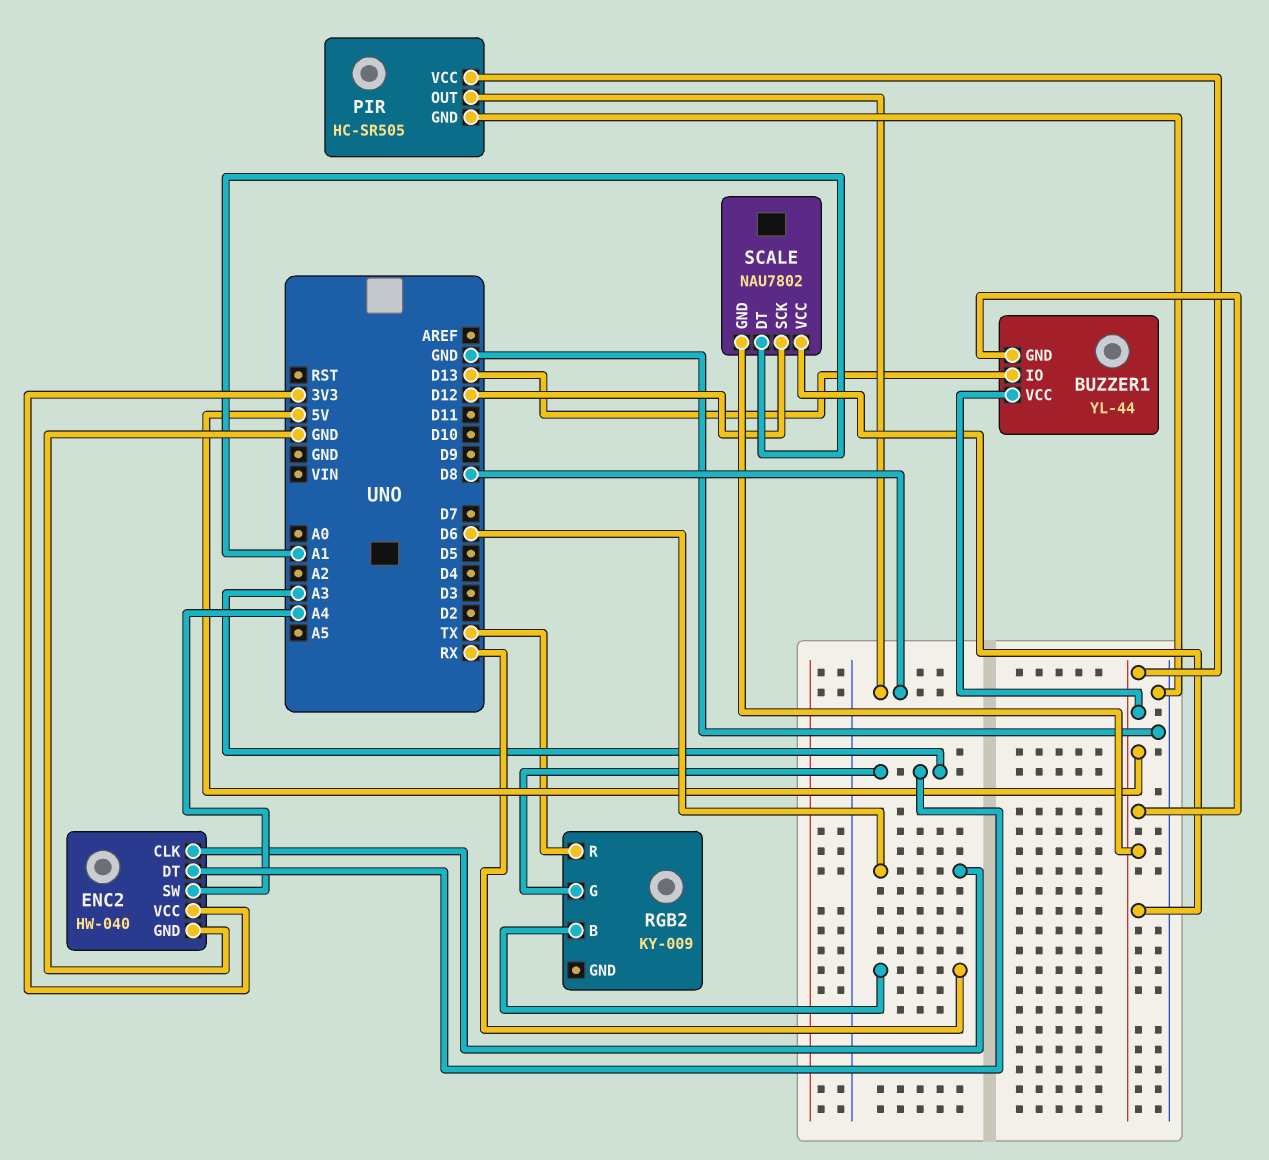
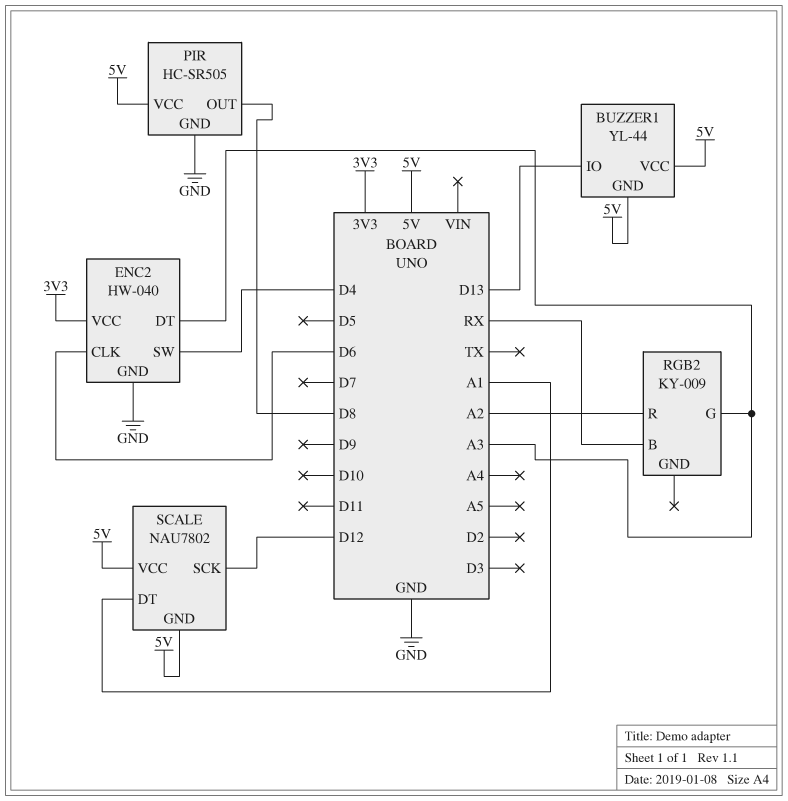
ENC2 pin SW: A4 -> D4
RGB2 pin R: TX -> A2

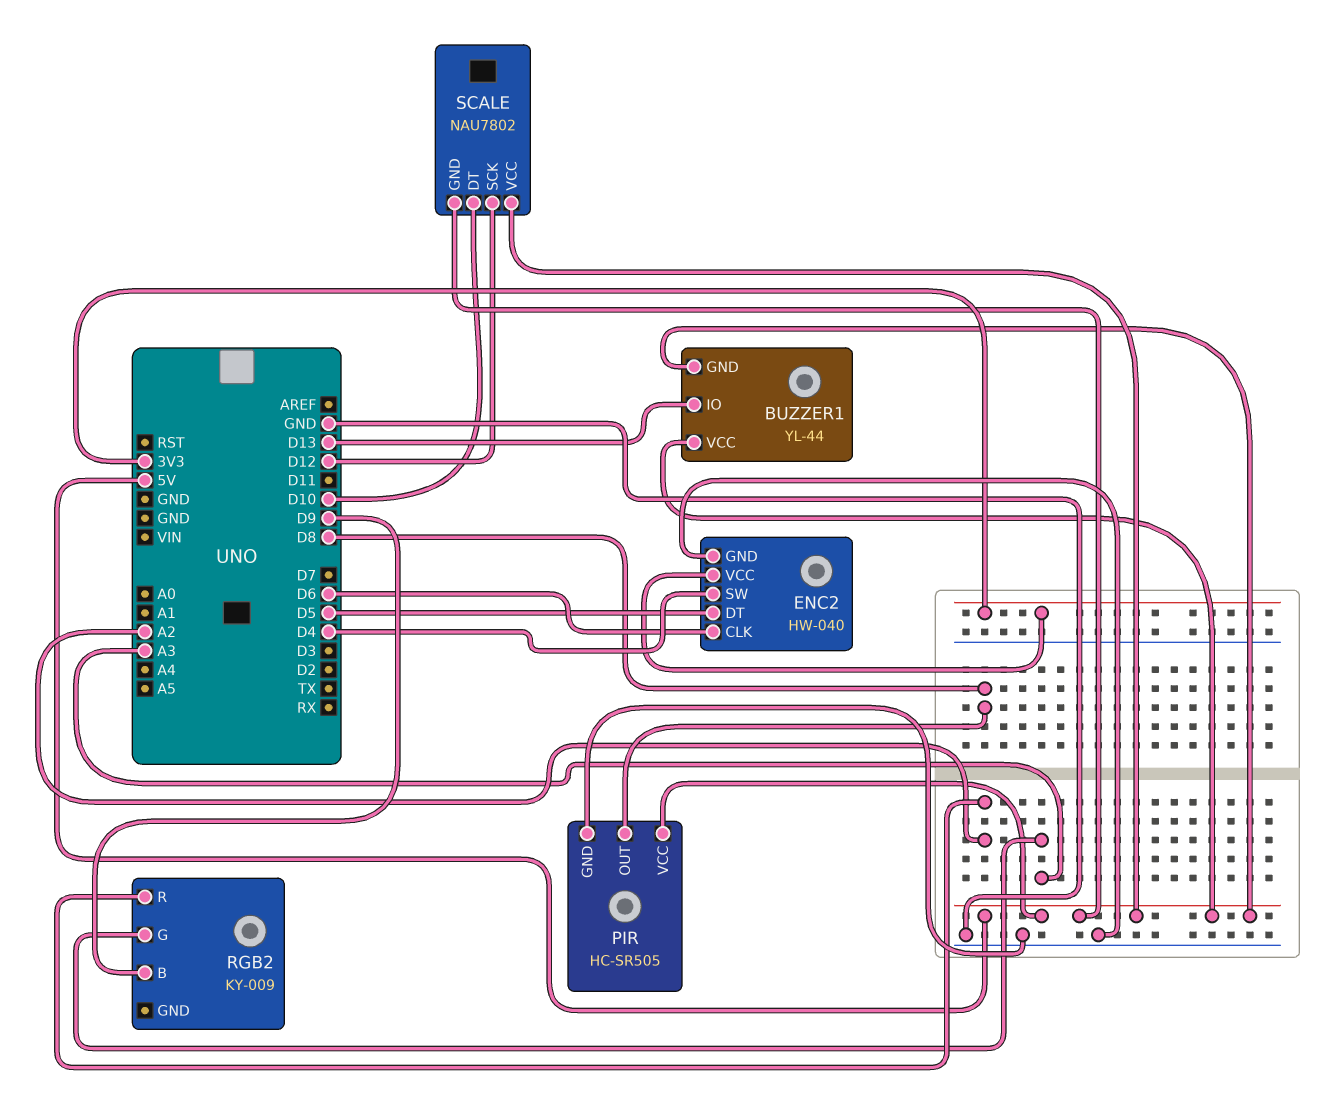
ENC2 pin DT: A3 -> D5
RGB2 pin B: RX -> D9
SCALE pin DT: A1 -> D10

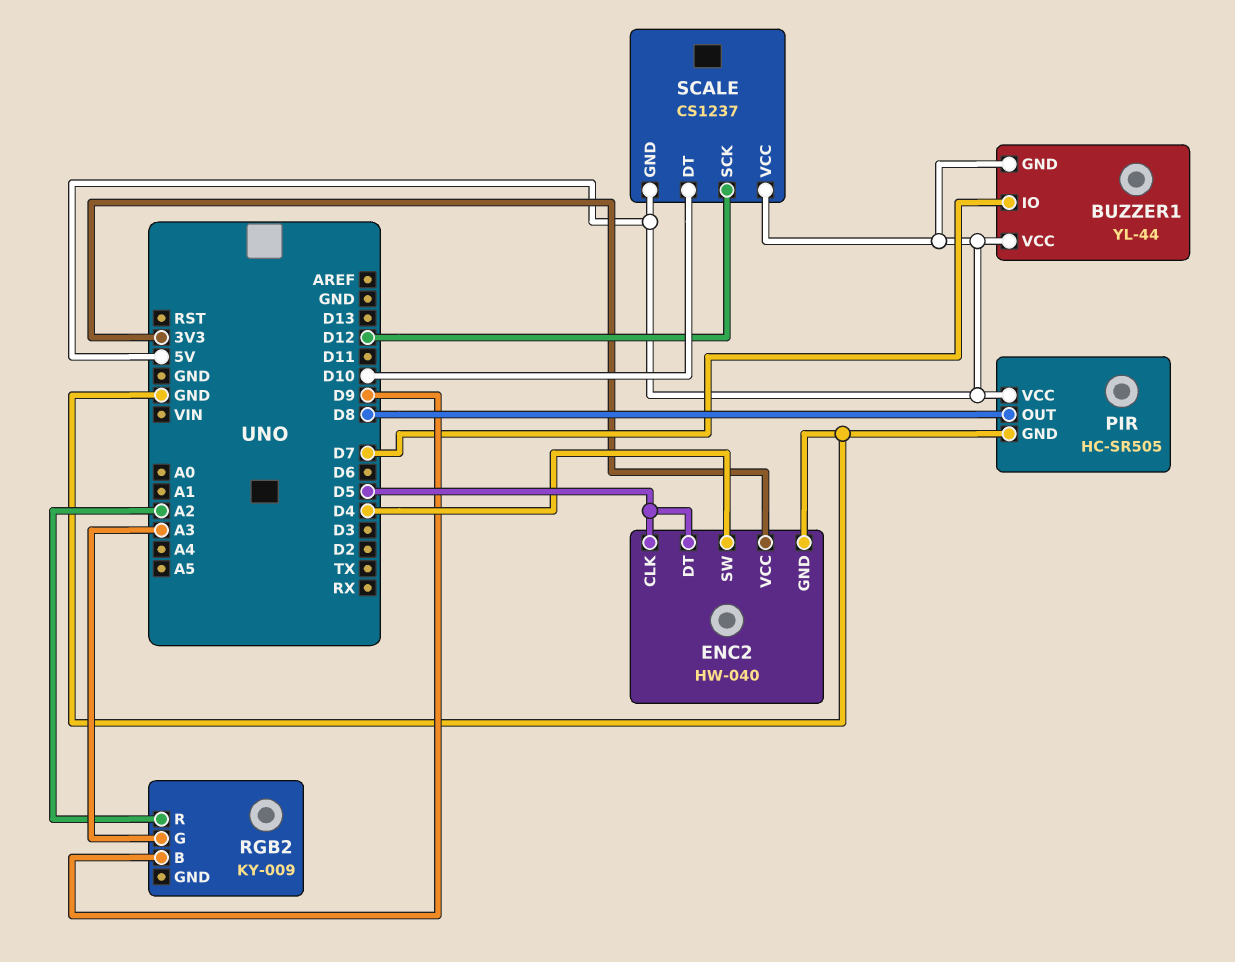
BUZZER1 pin IO: D13 -> D7
ENC2 pin CLK: D6 -> D5
SCALE: NAU7802 -> CS1237

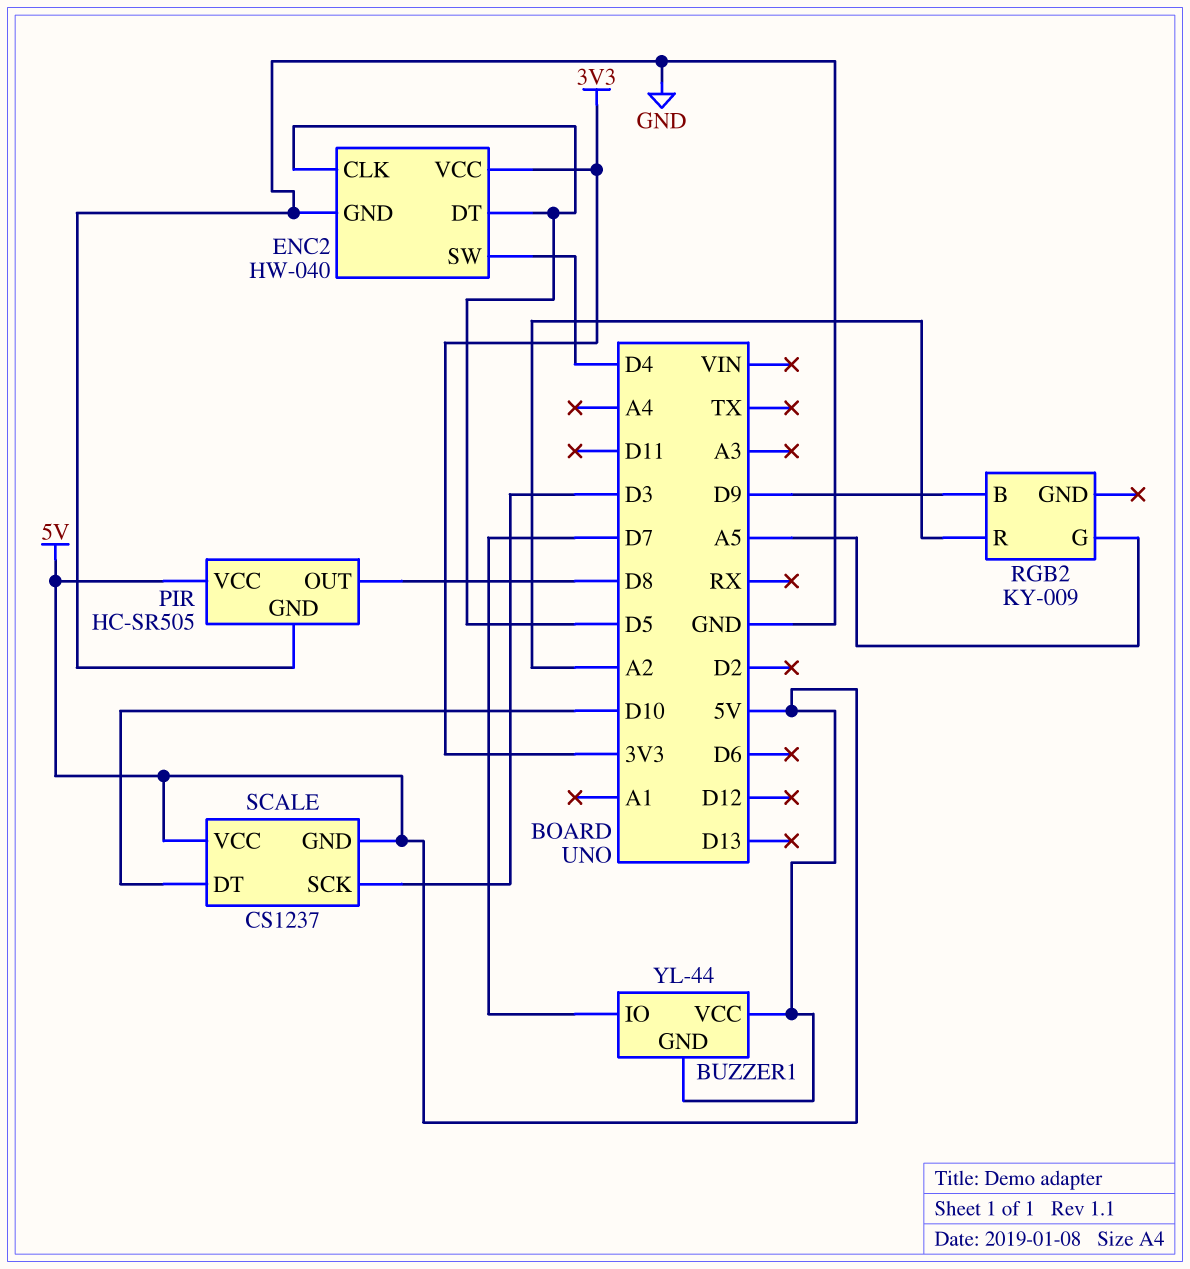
RGB2 pin G: A3 -> A5
SCALE pin SCK: D12 -> D3

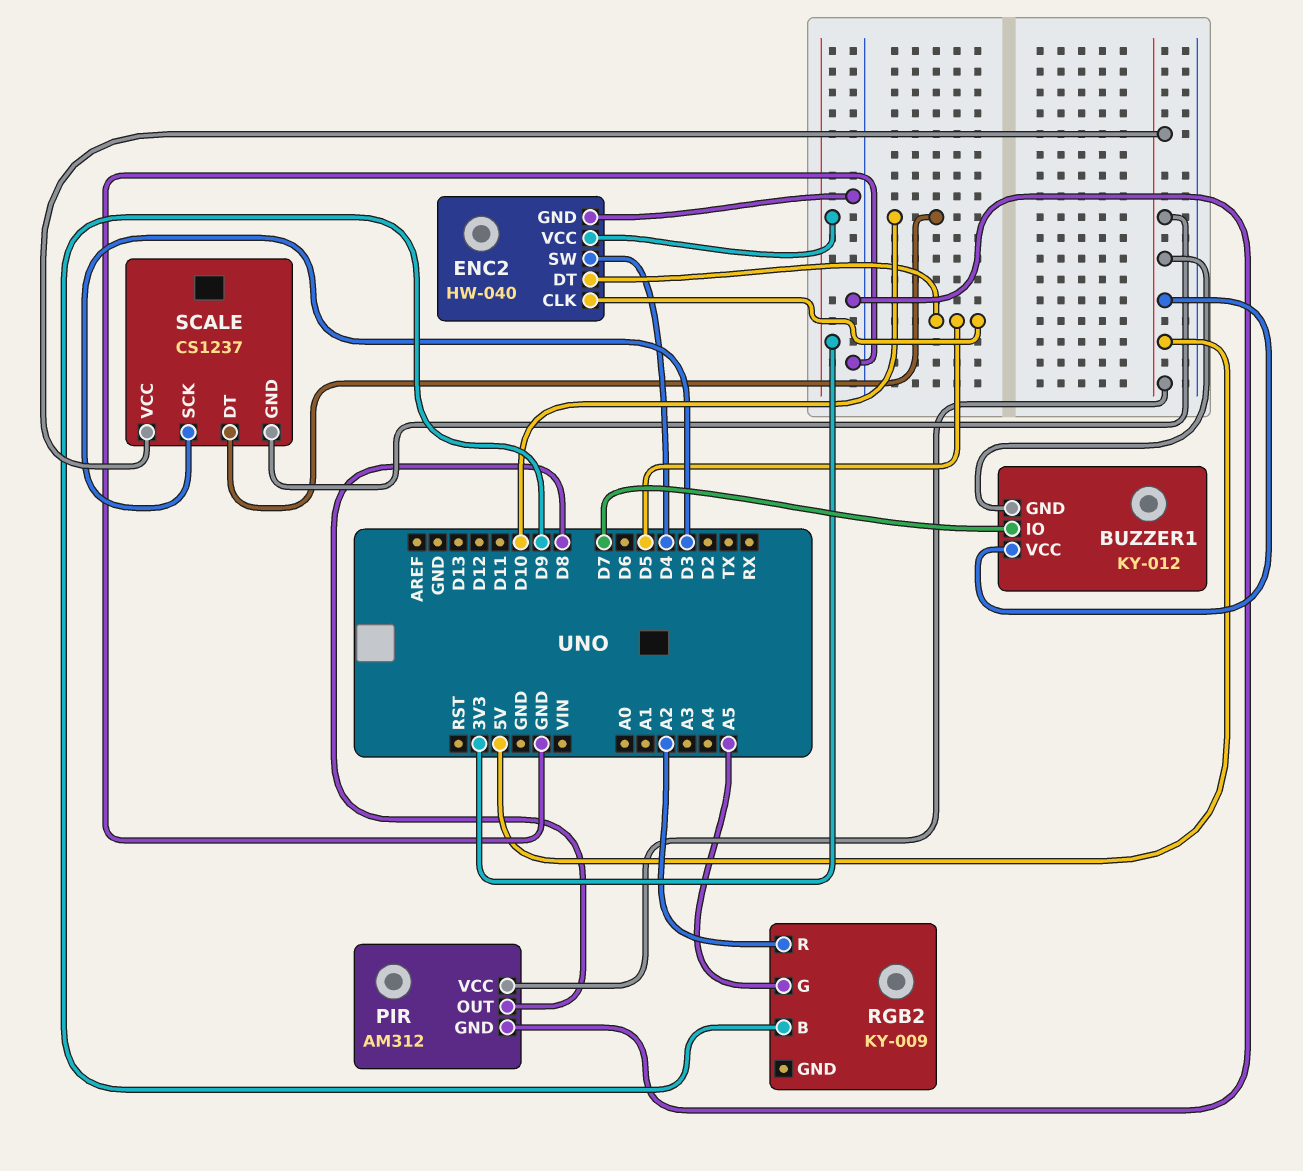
BUZZER1: YL-44 -> KY-012
PIR: HC-SR505 -> AM312

